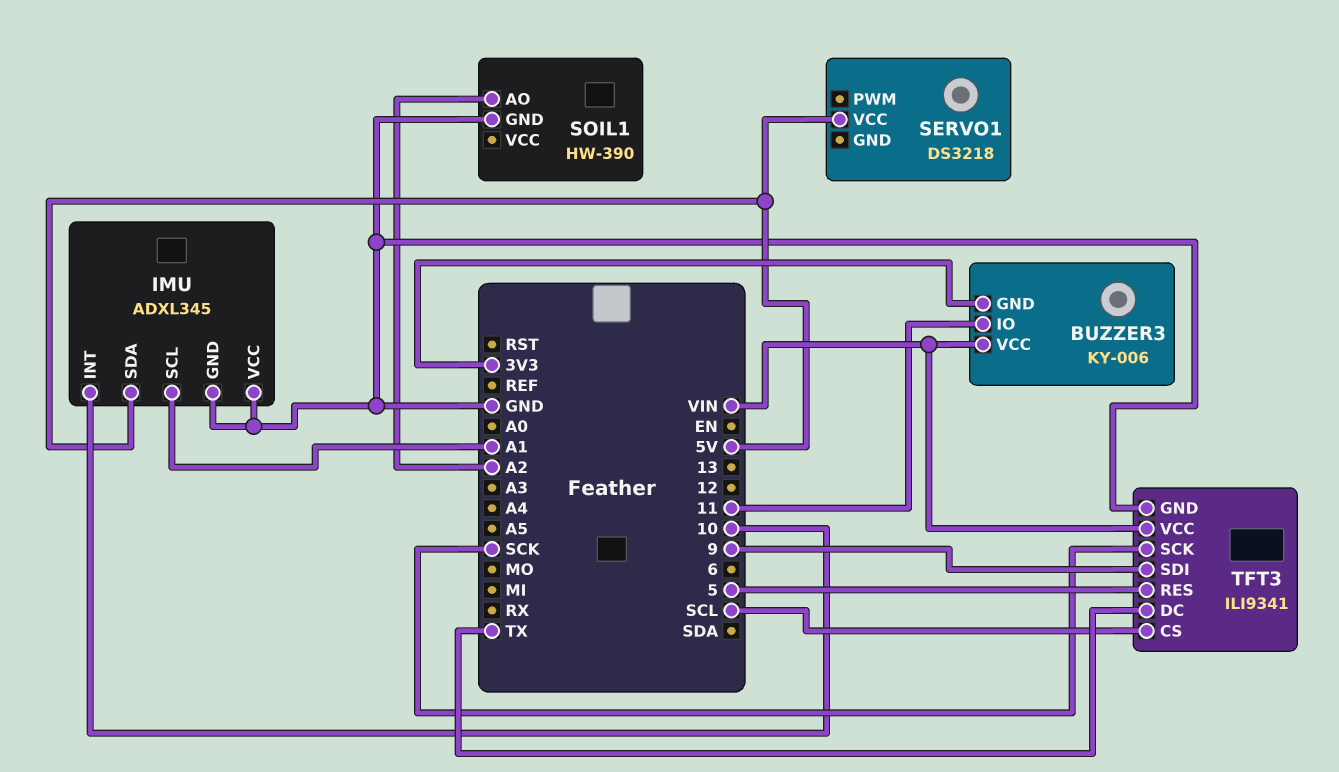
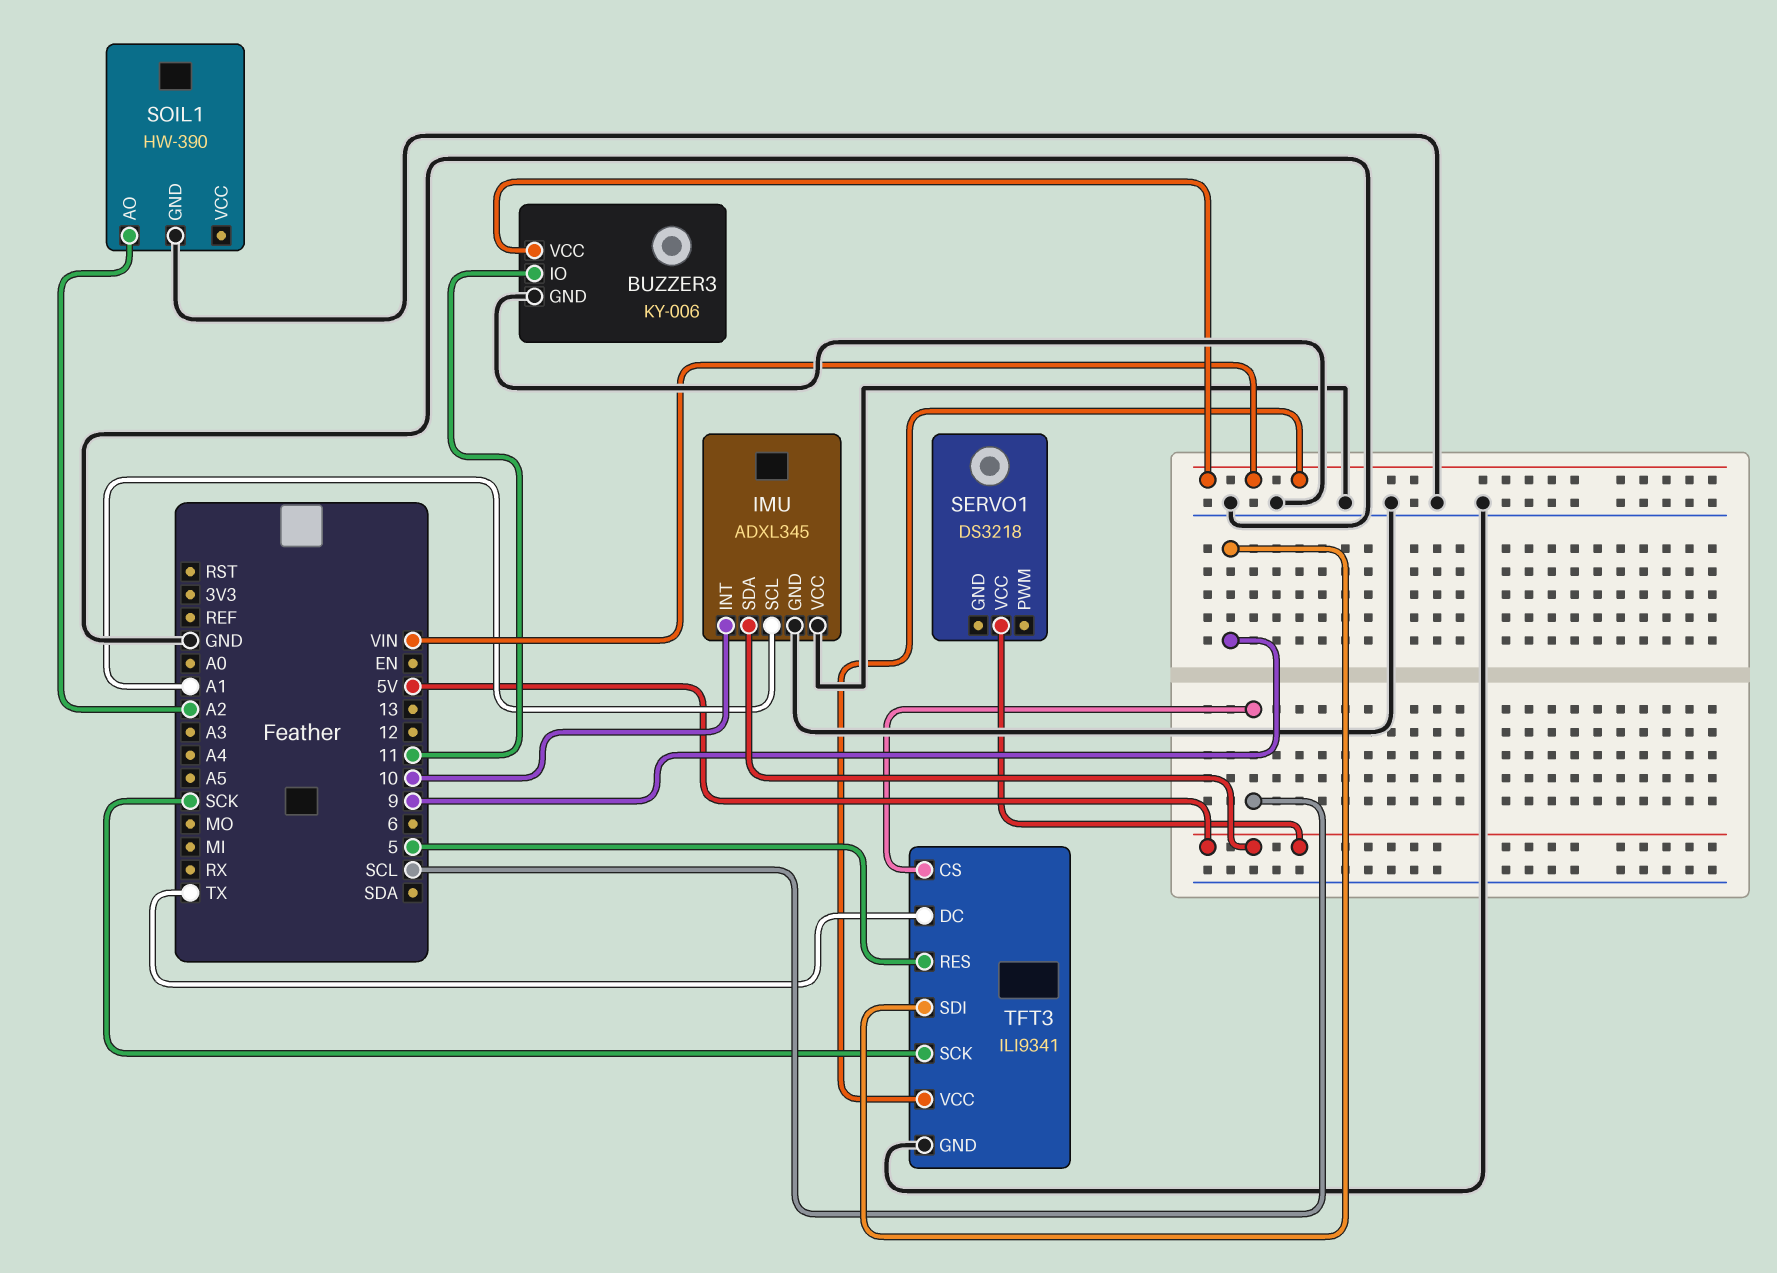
BUZZER3 pin GND: 3V3 -> GND

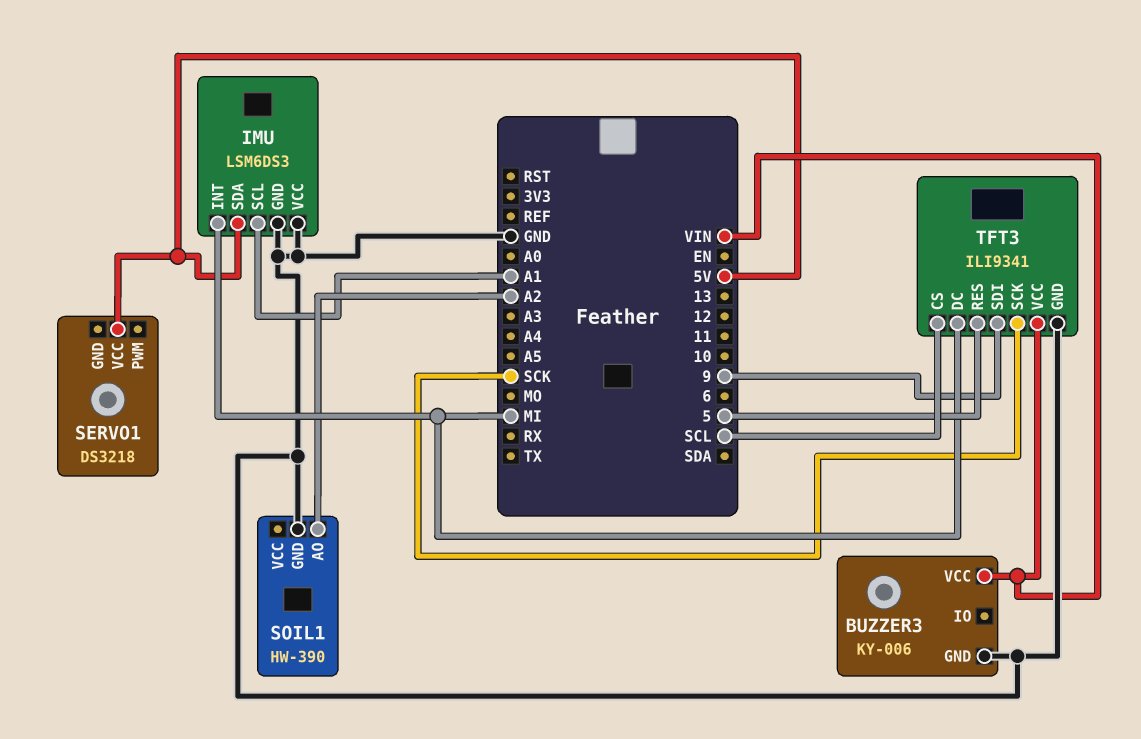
BUZZER3 pin IO: 11 -> none
IMU: ADXL345 -> LSM6DS3
IMU pin INT: 10 -> MI
TFT3 pin DC: TX -> MI

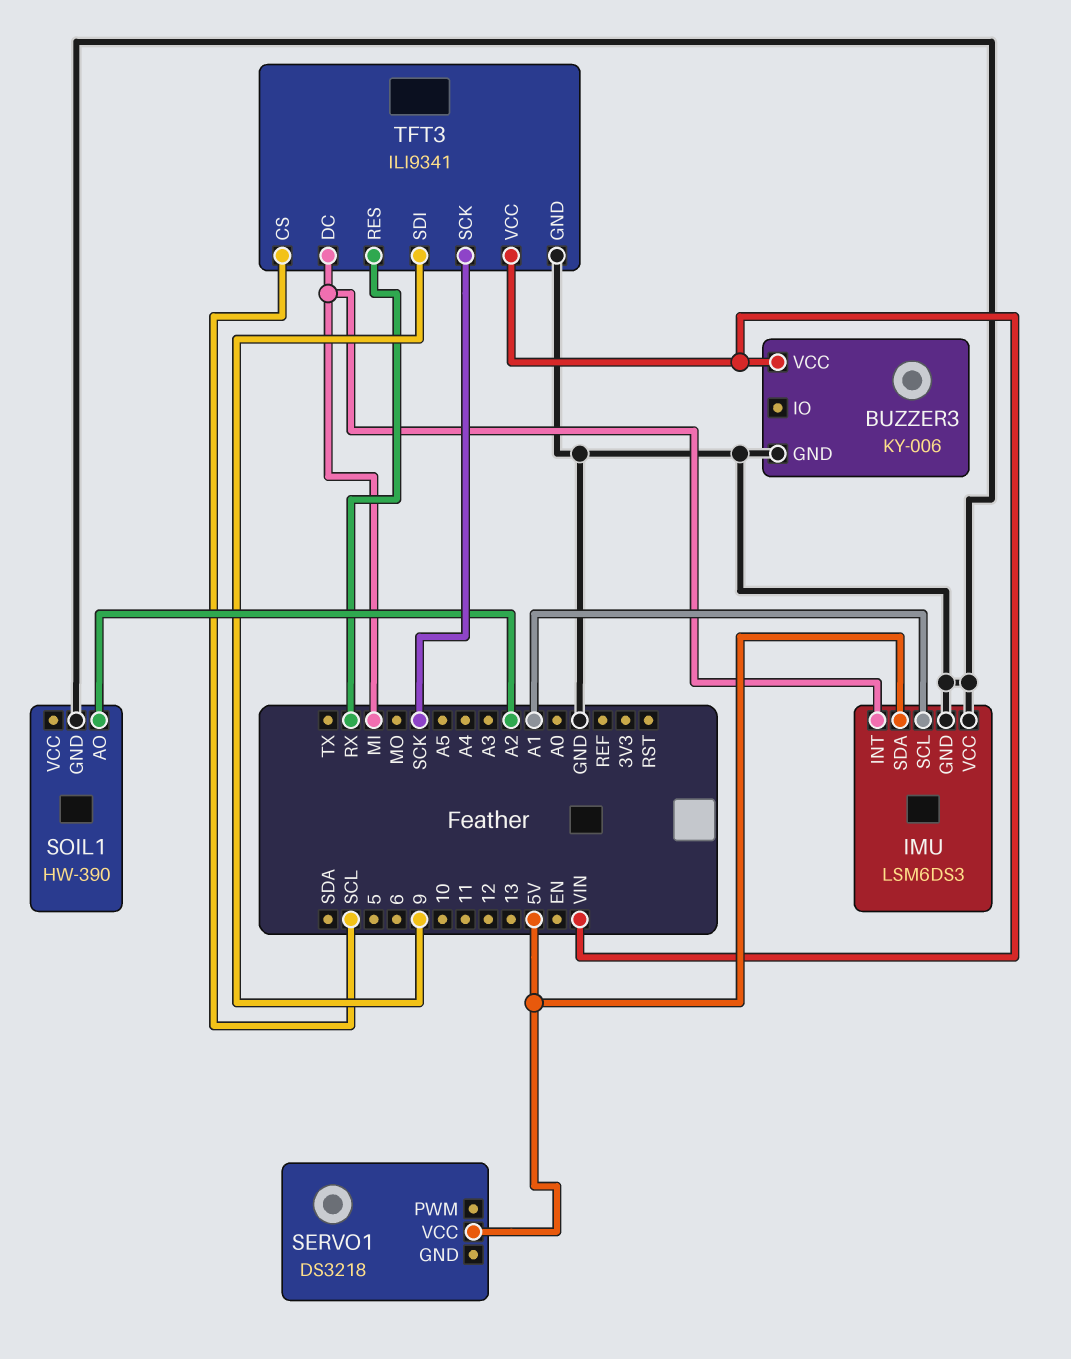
TFT3 pin RES: 5 -> RX

